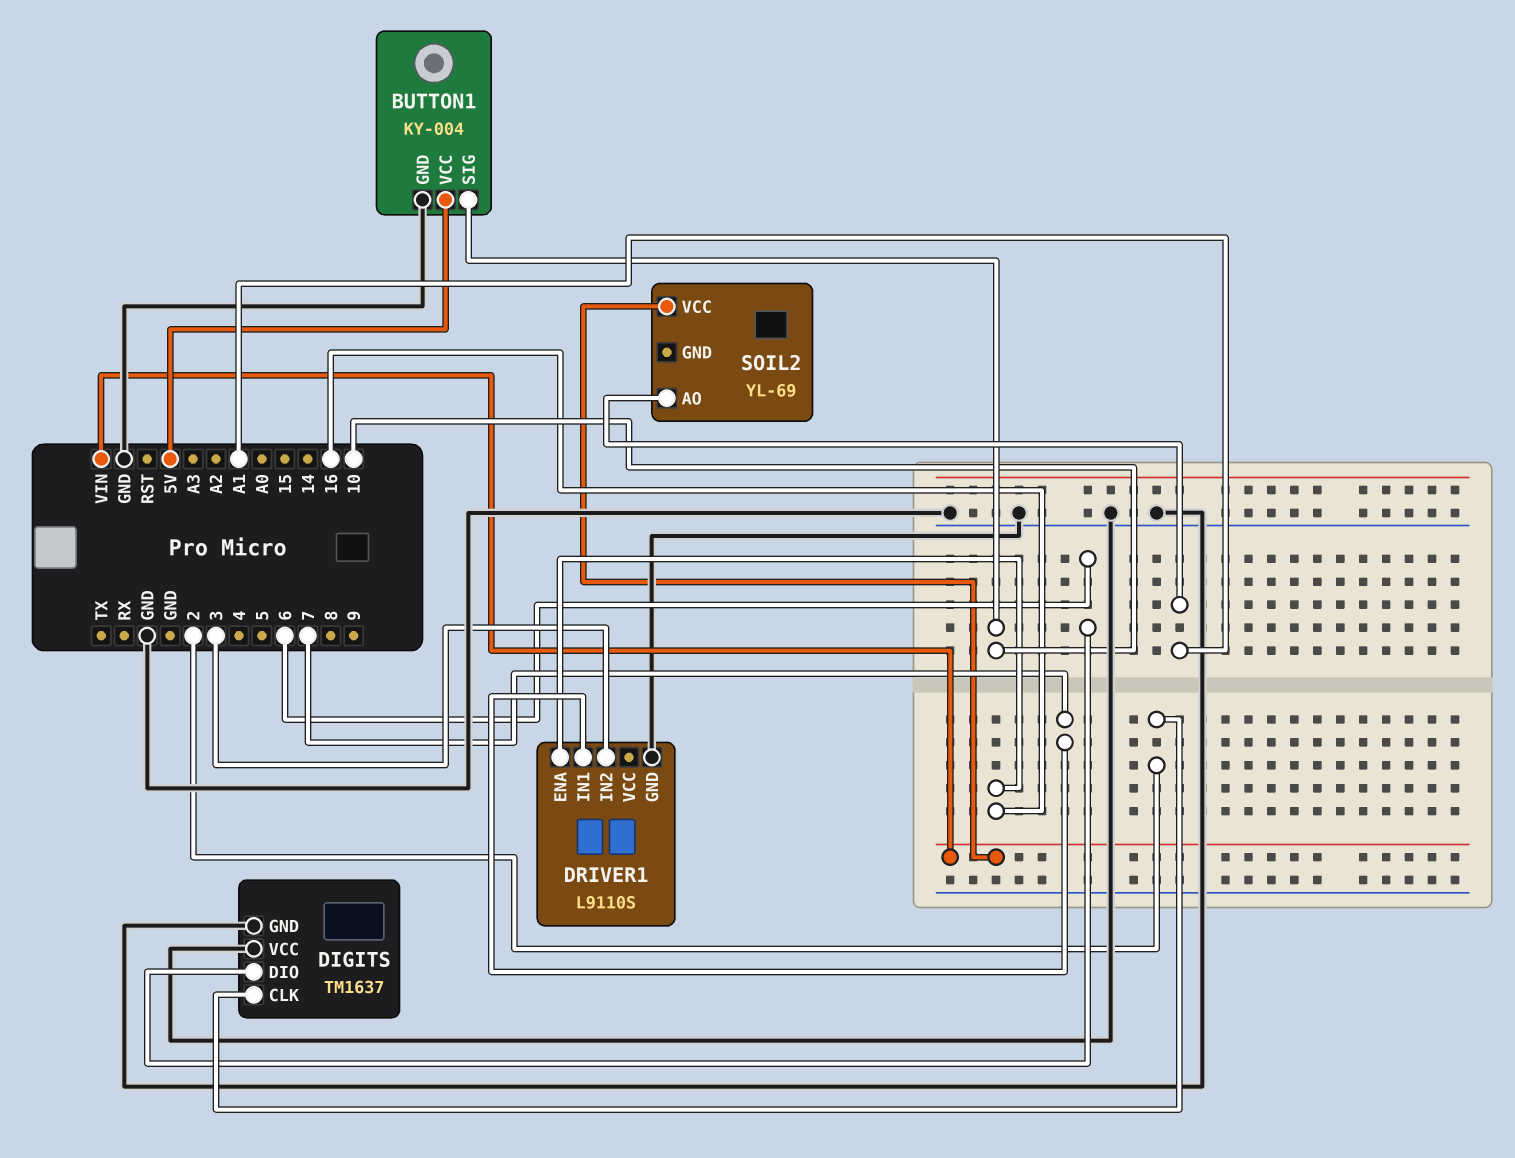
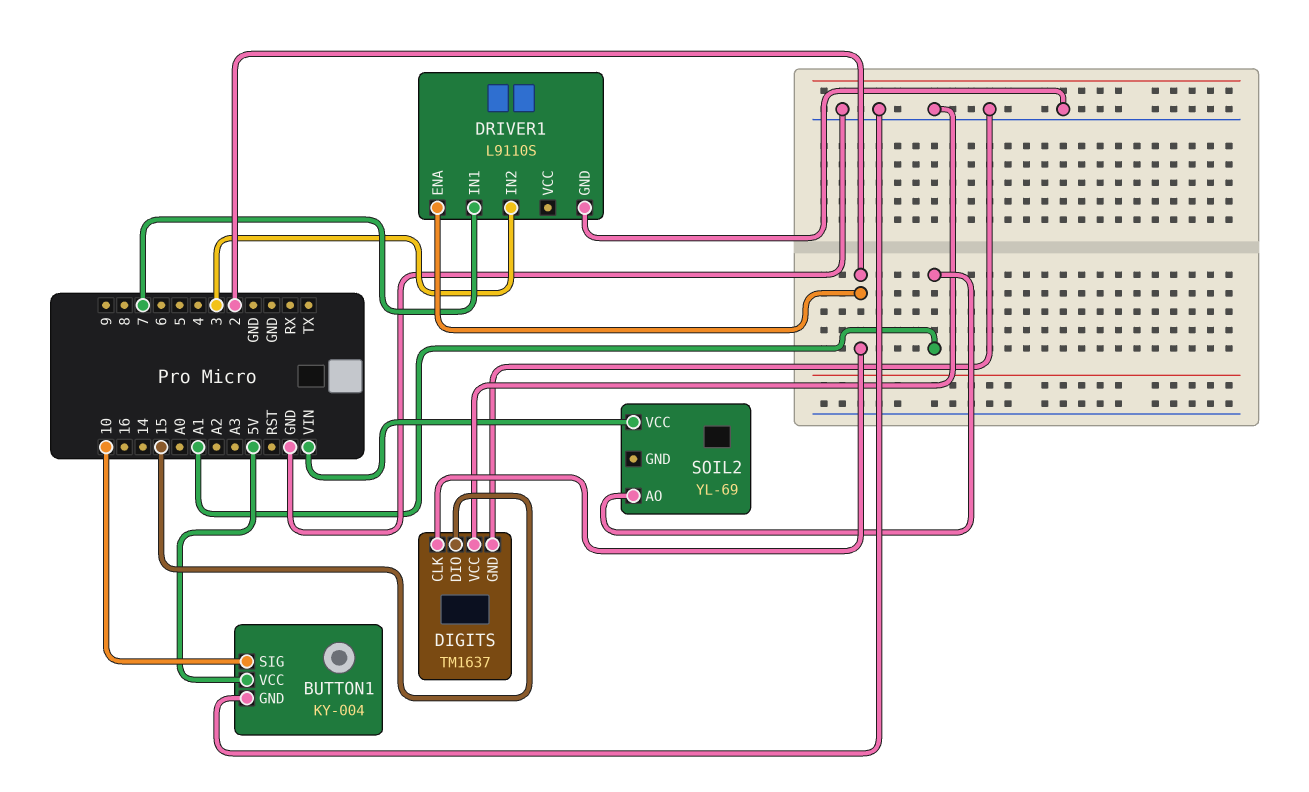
DIGITS pin DIO: 6 -> 15
DRIVER1 pin ENA: 16 -> 2

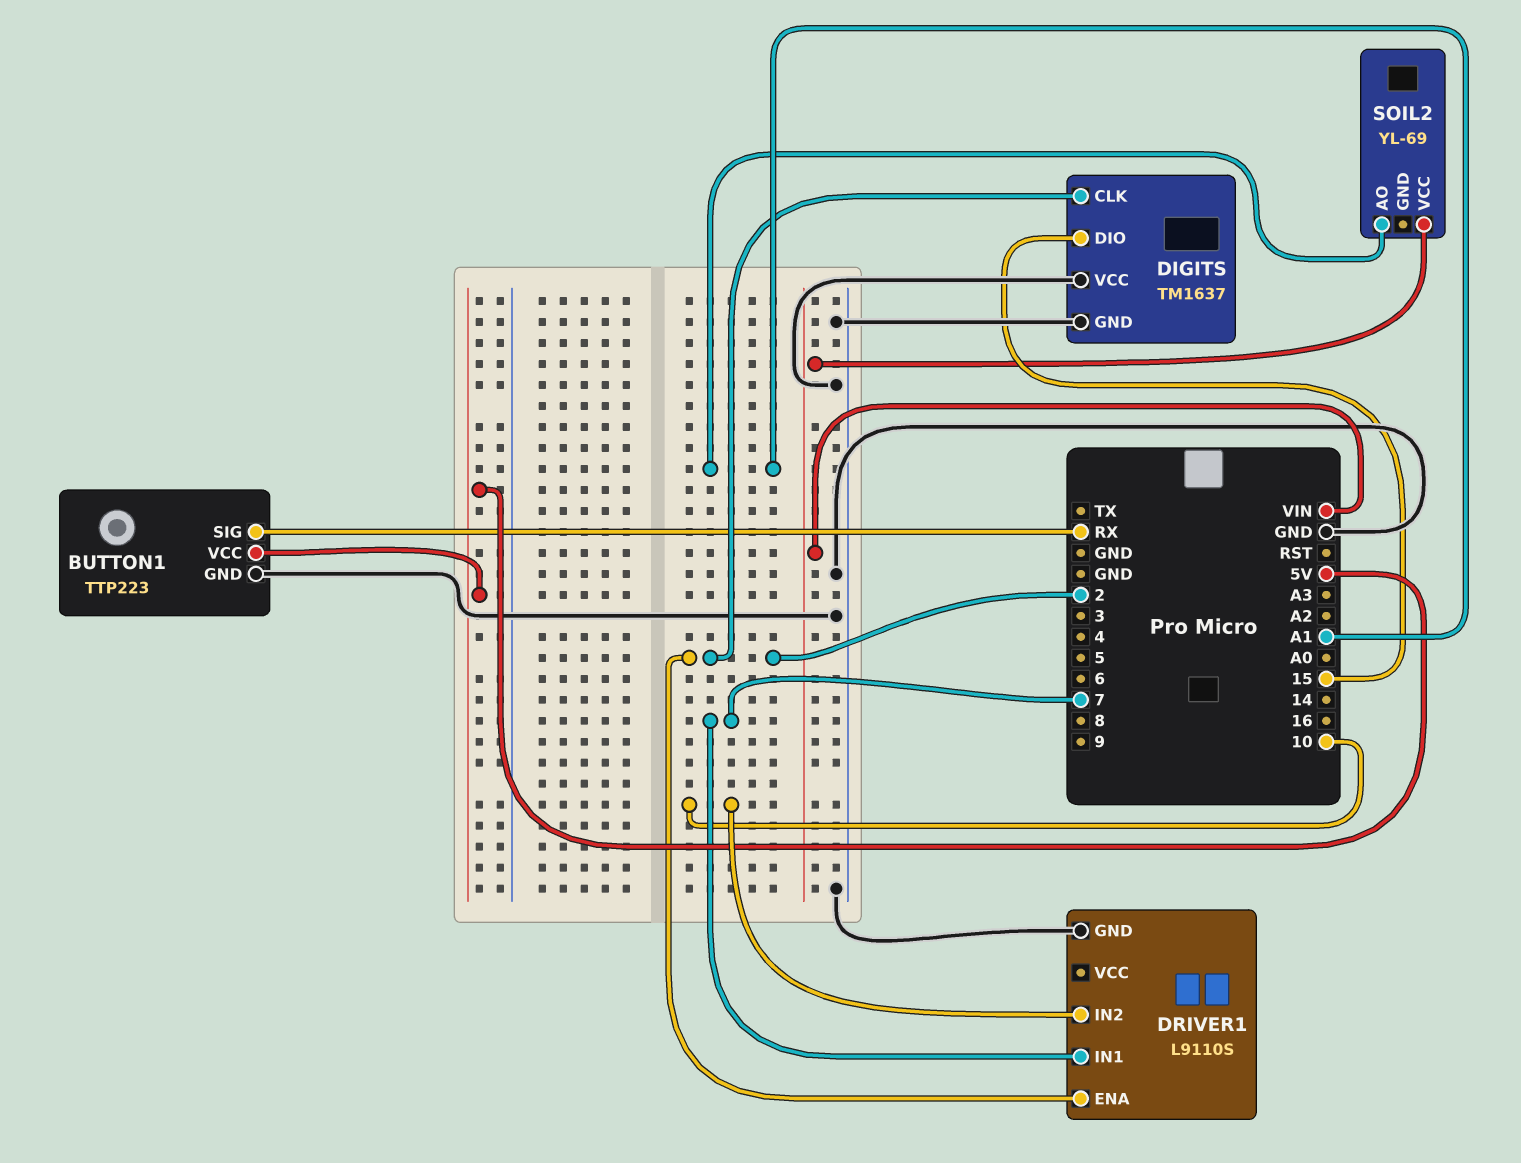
BUTTON1: KY-004 -> TTP223
BUTTON1 pin SIG: 10 -> RX
DRIVER1 pin IN2: 3 -> 10

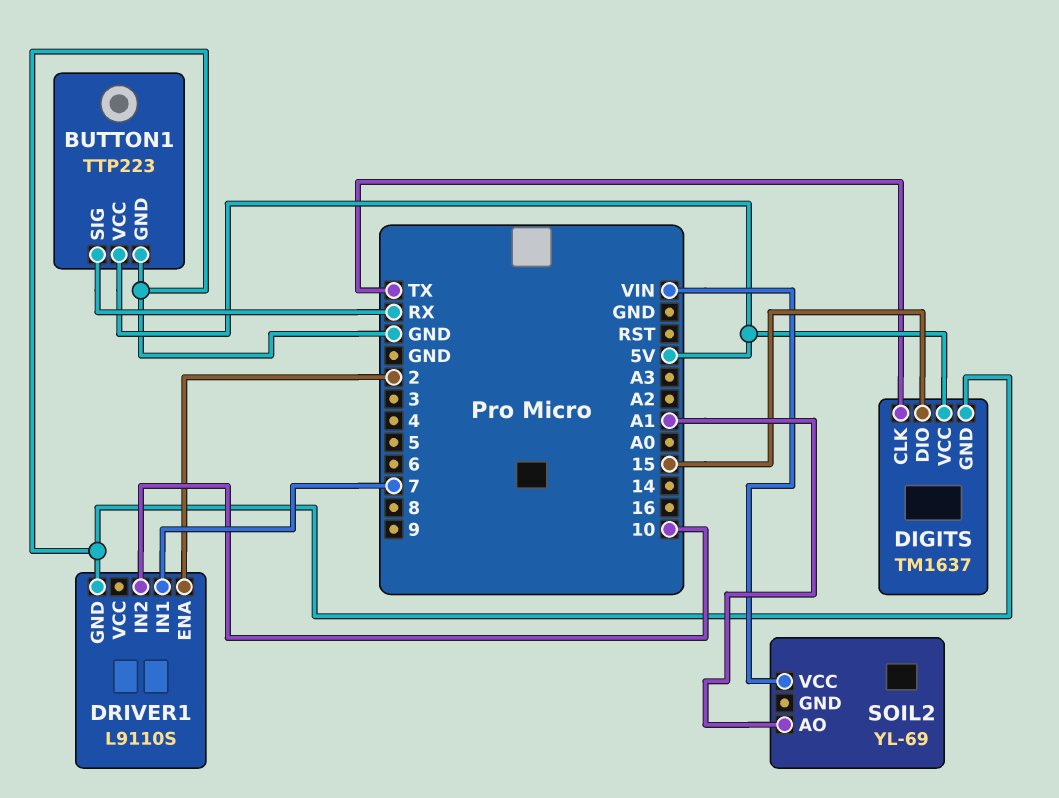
DIGITS pin CLK: 2 -> TX
DIGITS pin VCC: GND -> 5V

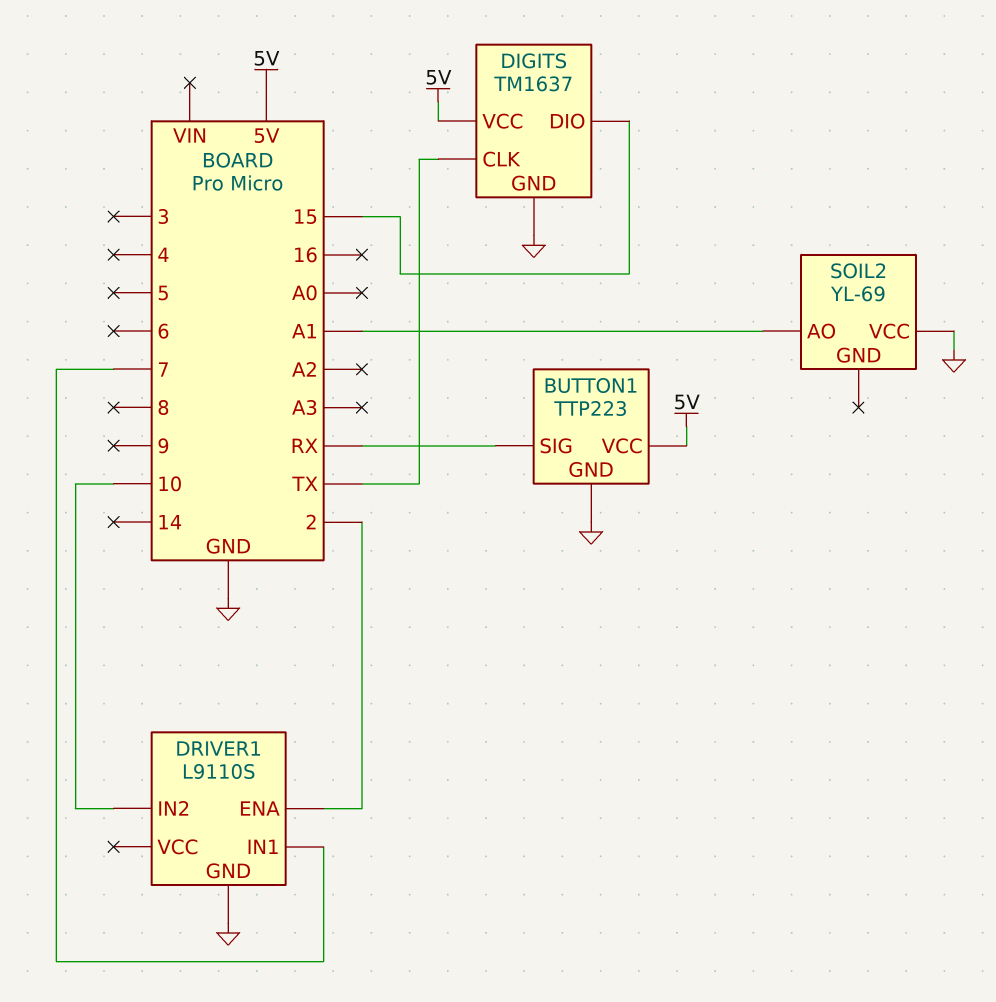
SOIL2 pin VCC: VIN -> GND

